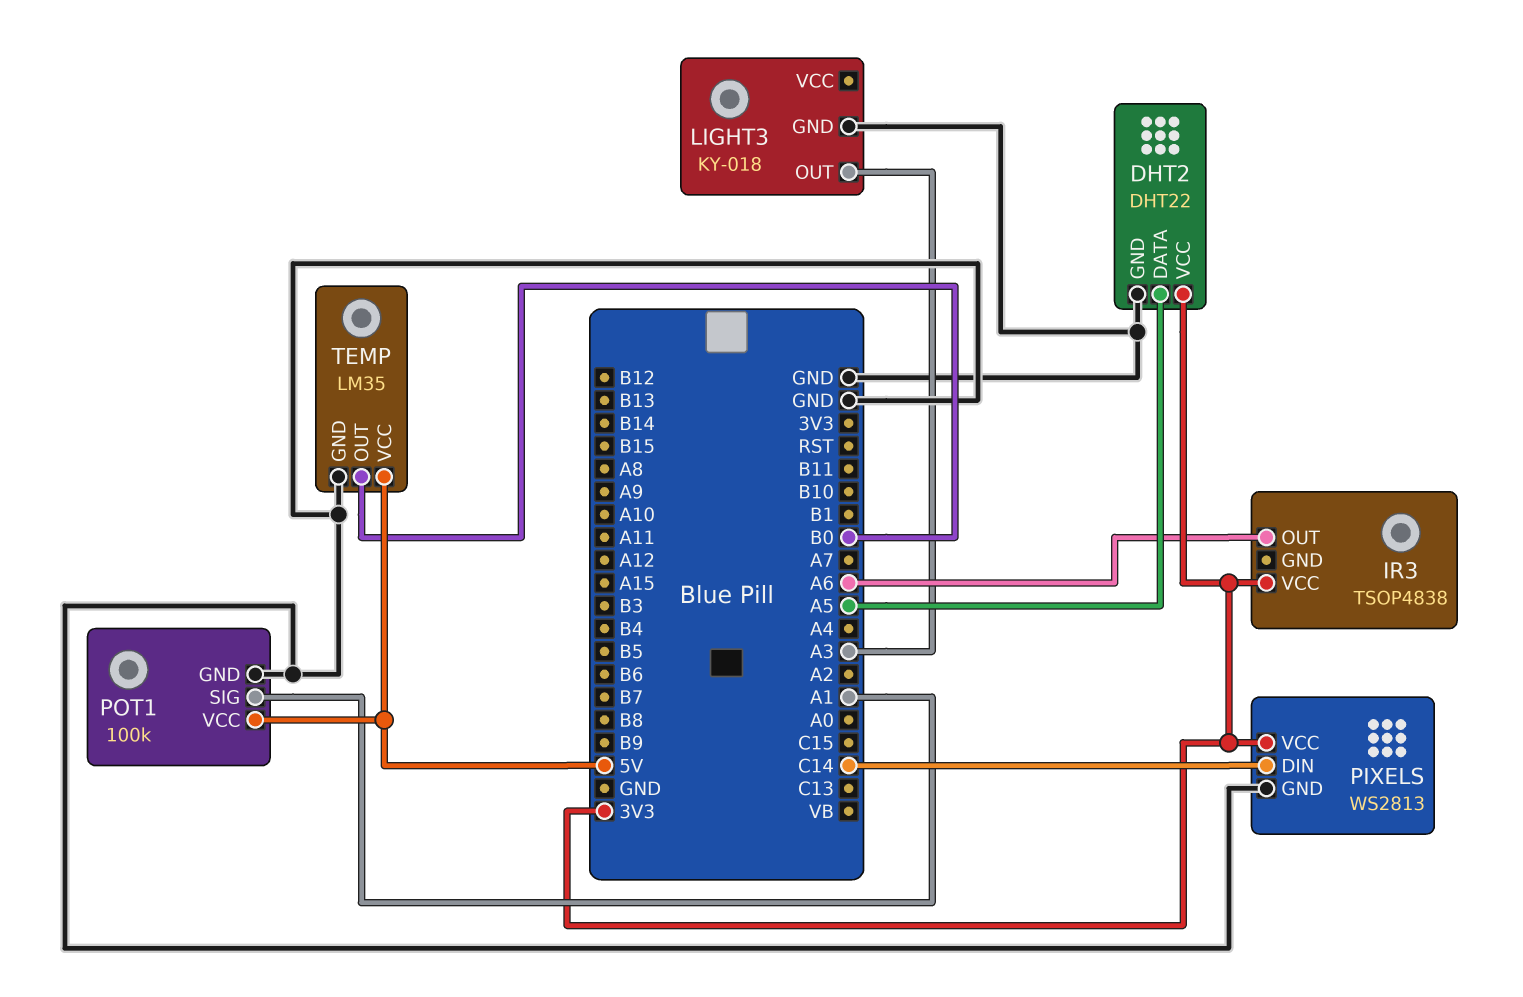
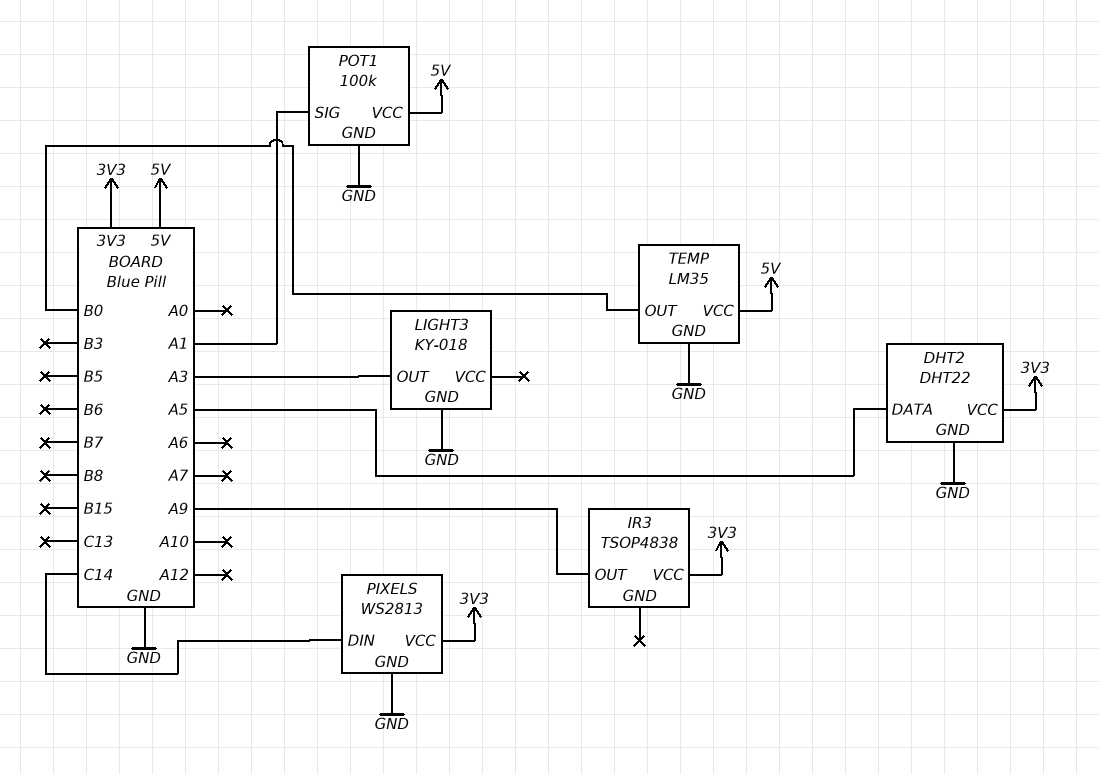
IR3 pin OUT: A6 -> A9

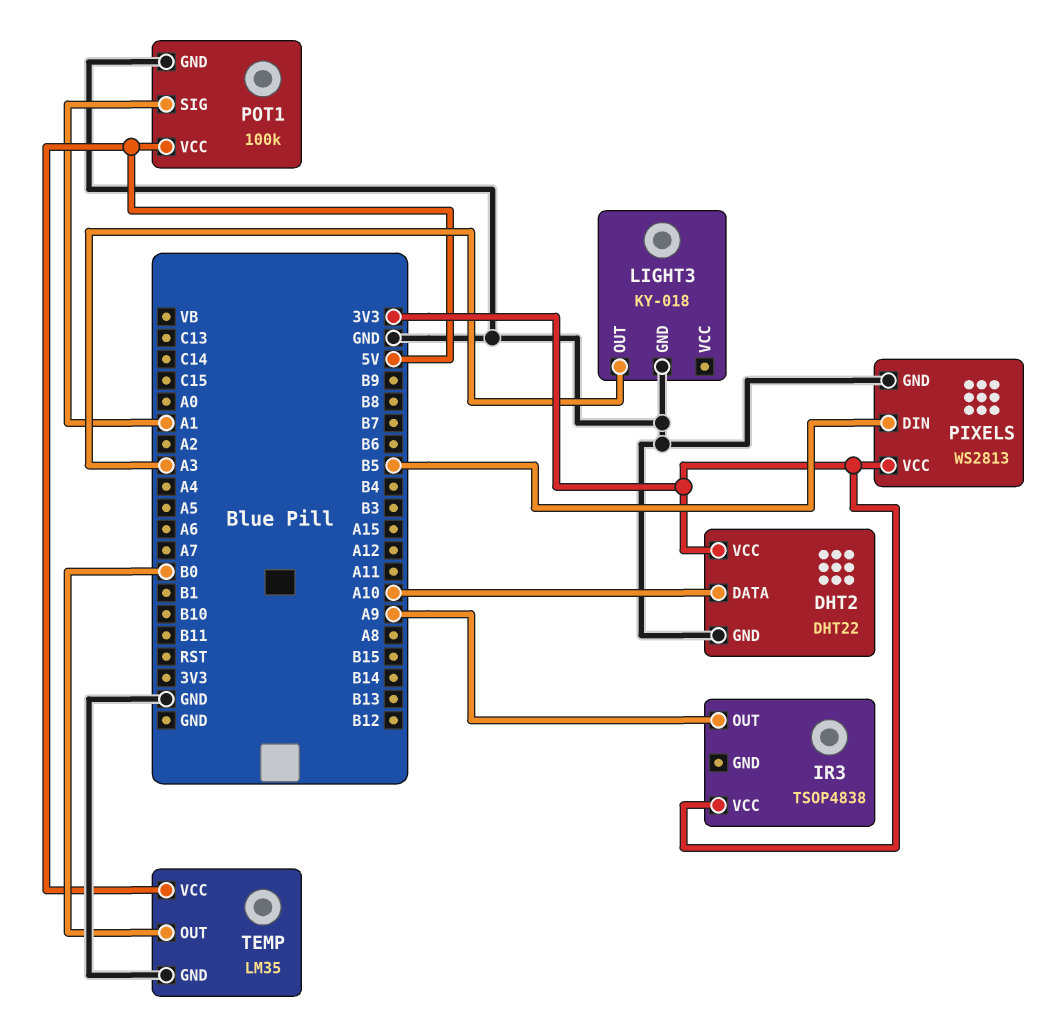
DHT2 pin DATA: A5 -> A10
PIXELS pin DIN: C14 -> B5

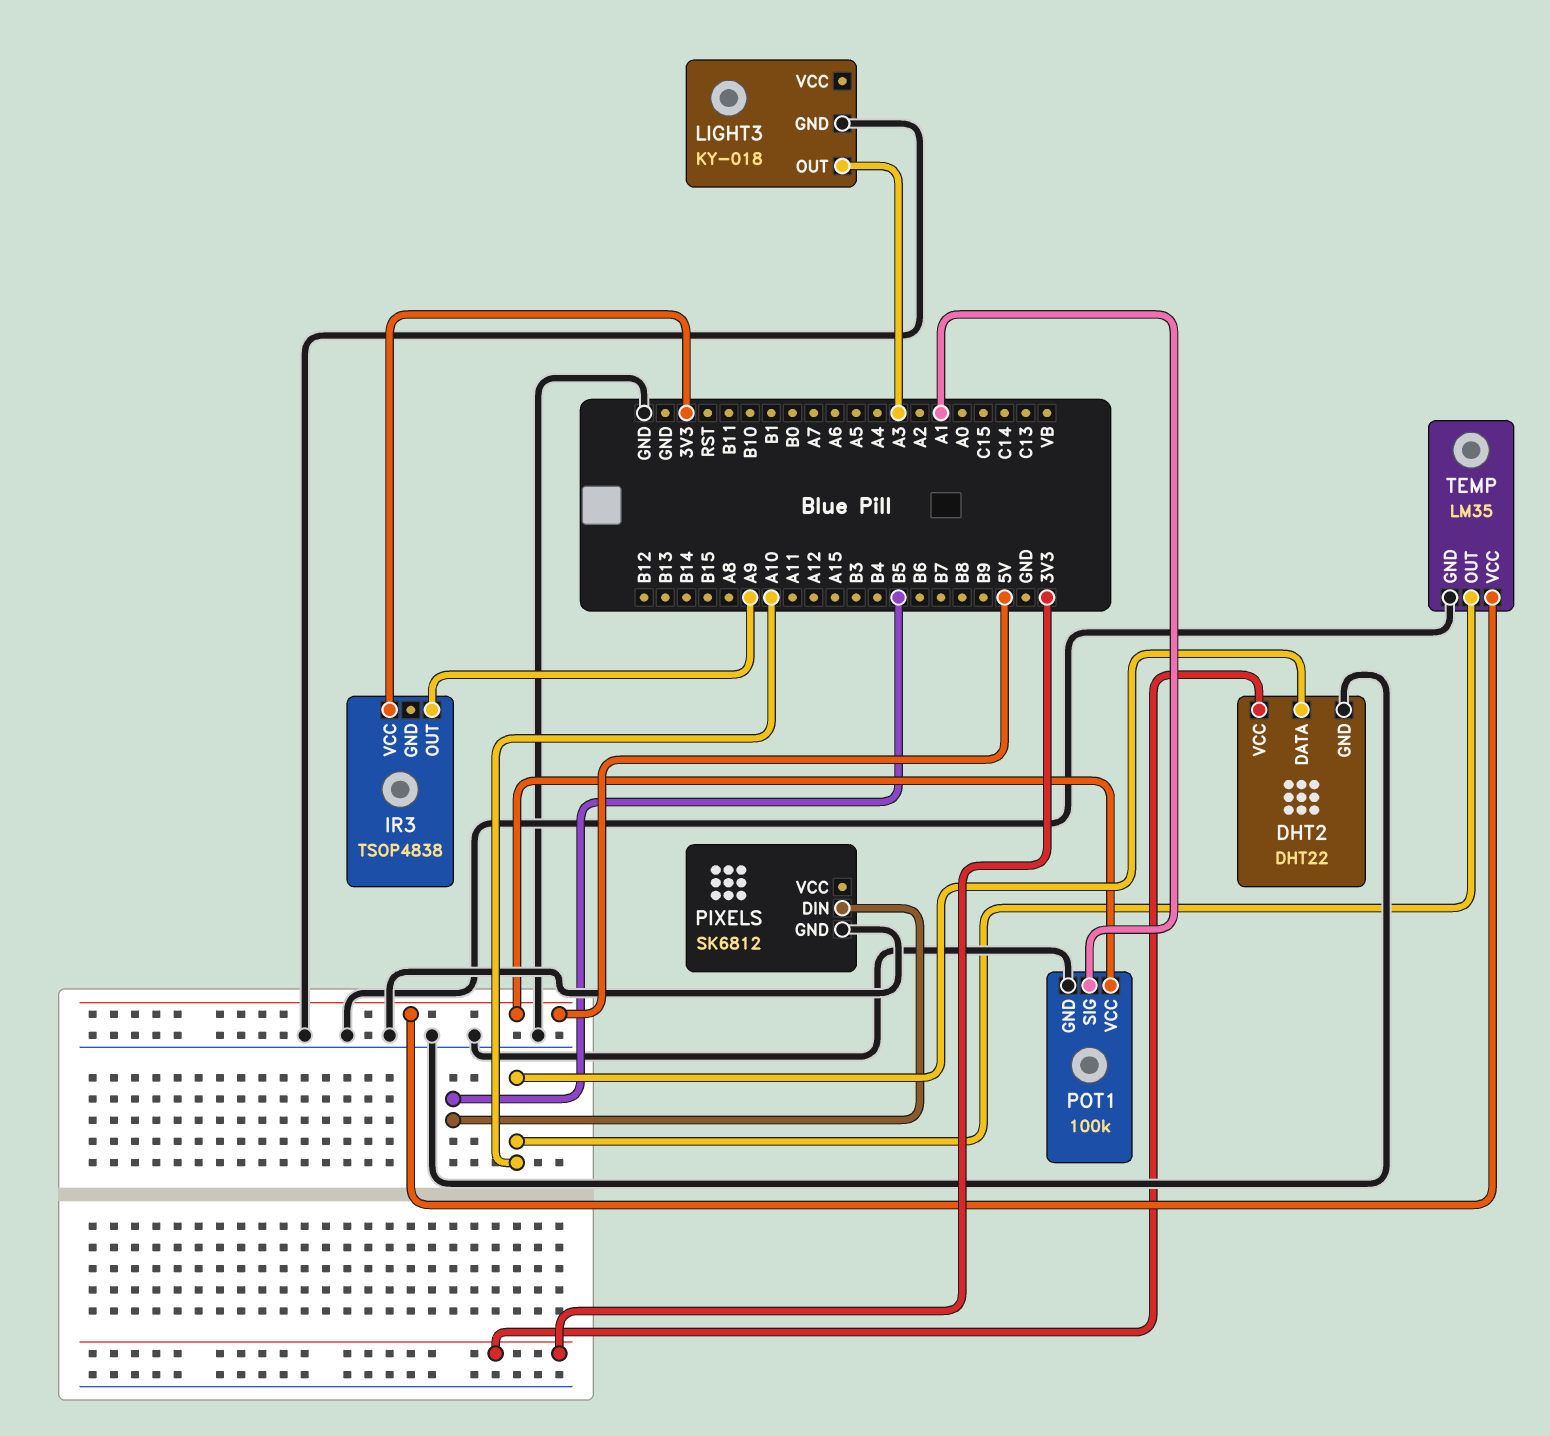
PIXELS: WS2813 -> SK6812
PIXELS pin VCC: 3V3 -> none
TEMP pin OUT: B0 -> A10

